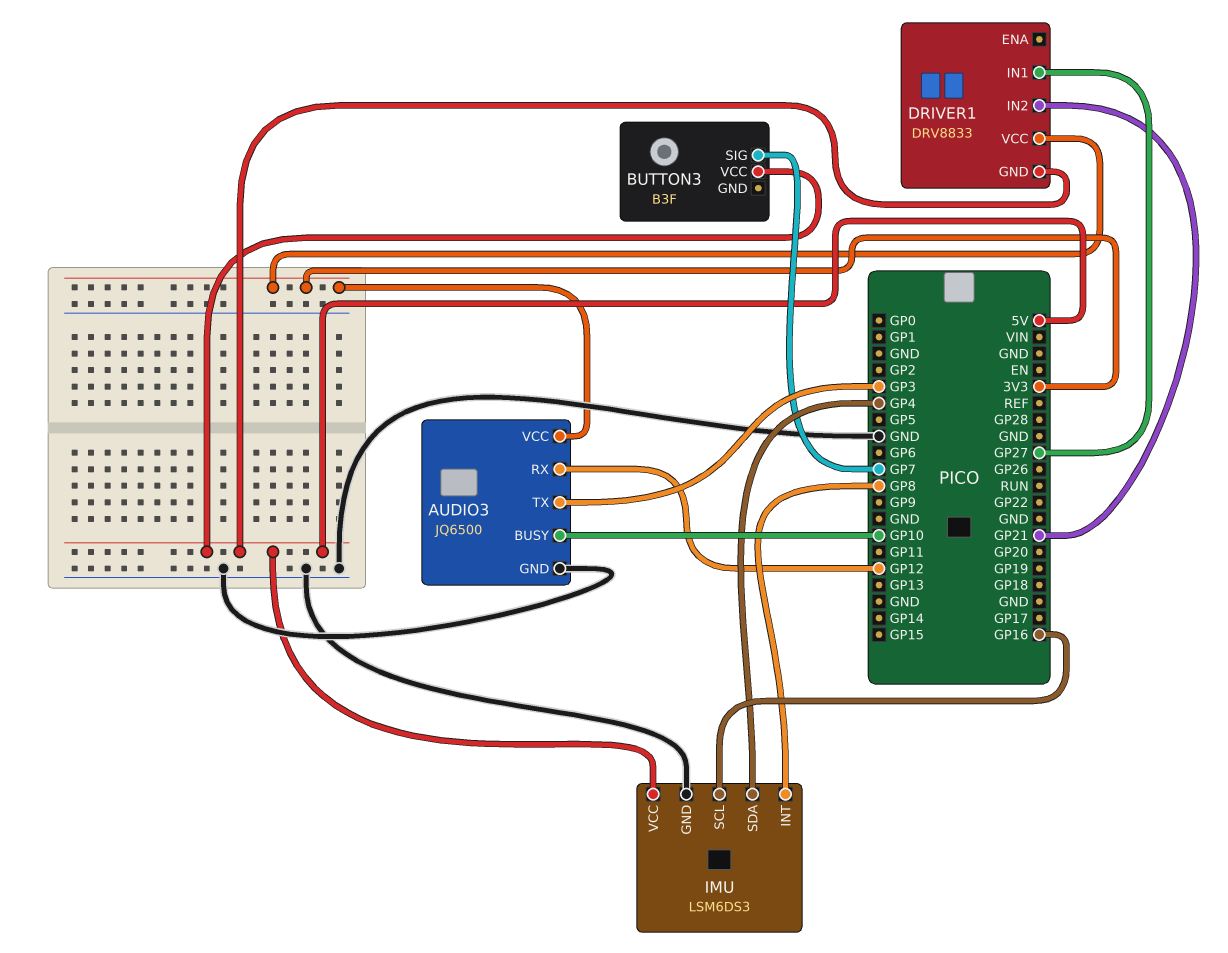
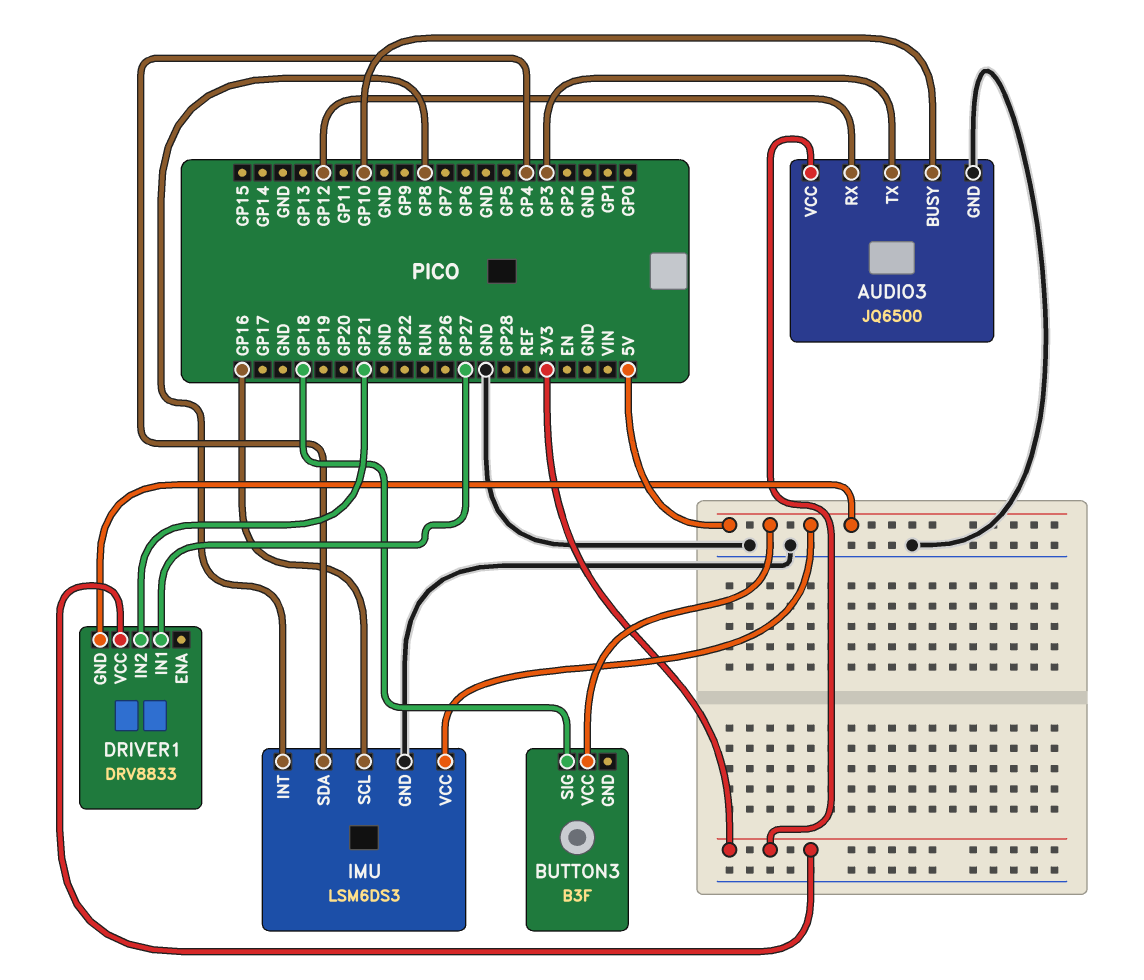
BUTTON3 pin SIG: GP7 -> GP18

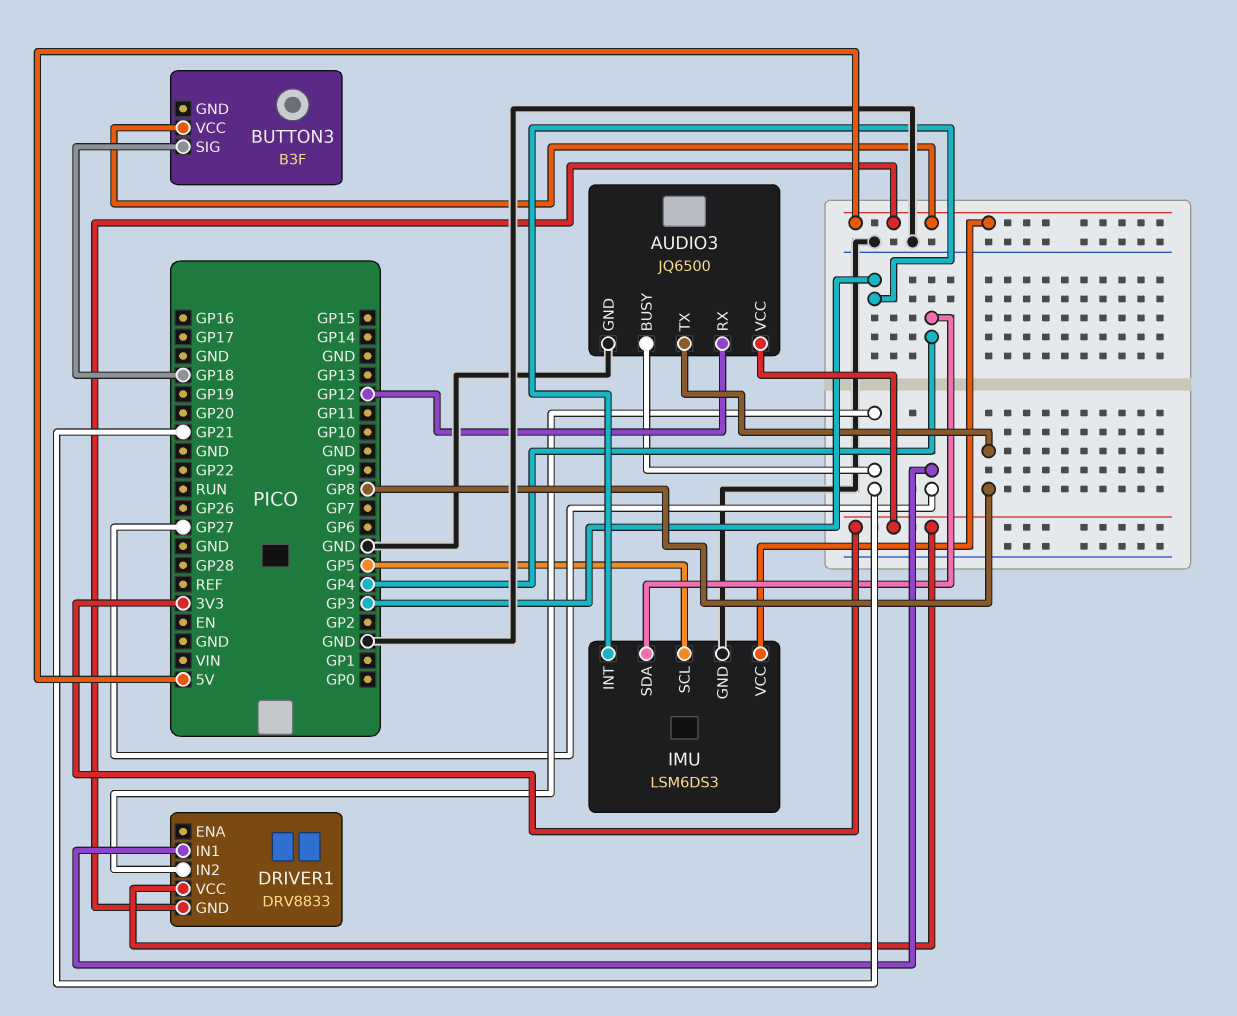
AUDIO3 pin BUSY: GP10 -> GP21
AUDIO3 pin TX: GP3 -> GP8
IMU pin INT: GP8 -> GP3
IMU pin SCL: GP16 -> GP5

